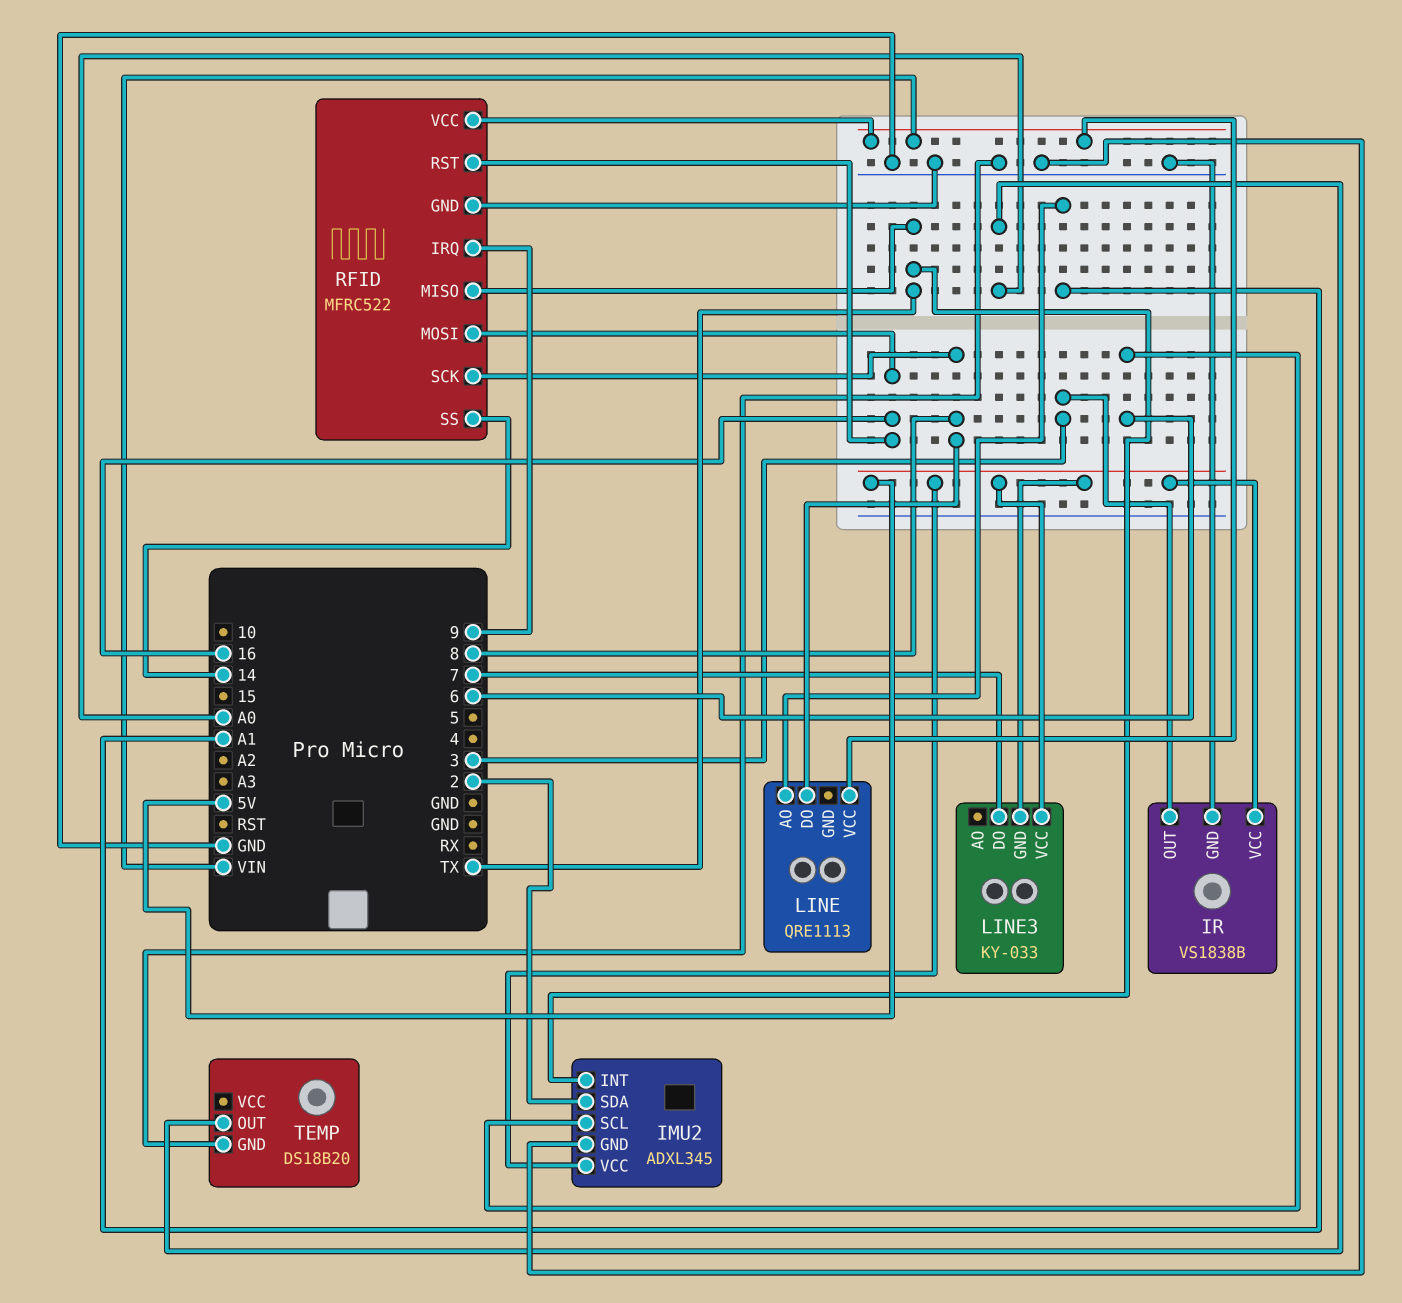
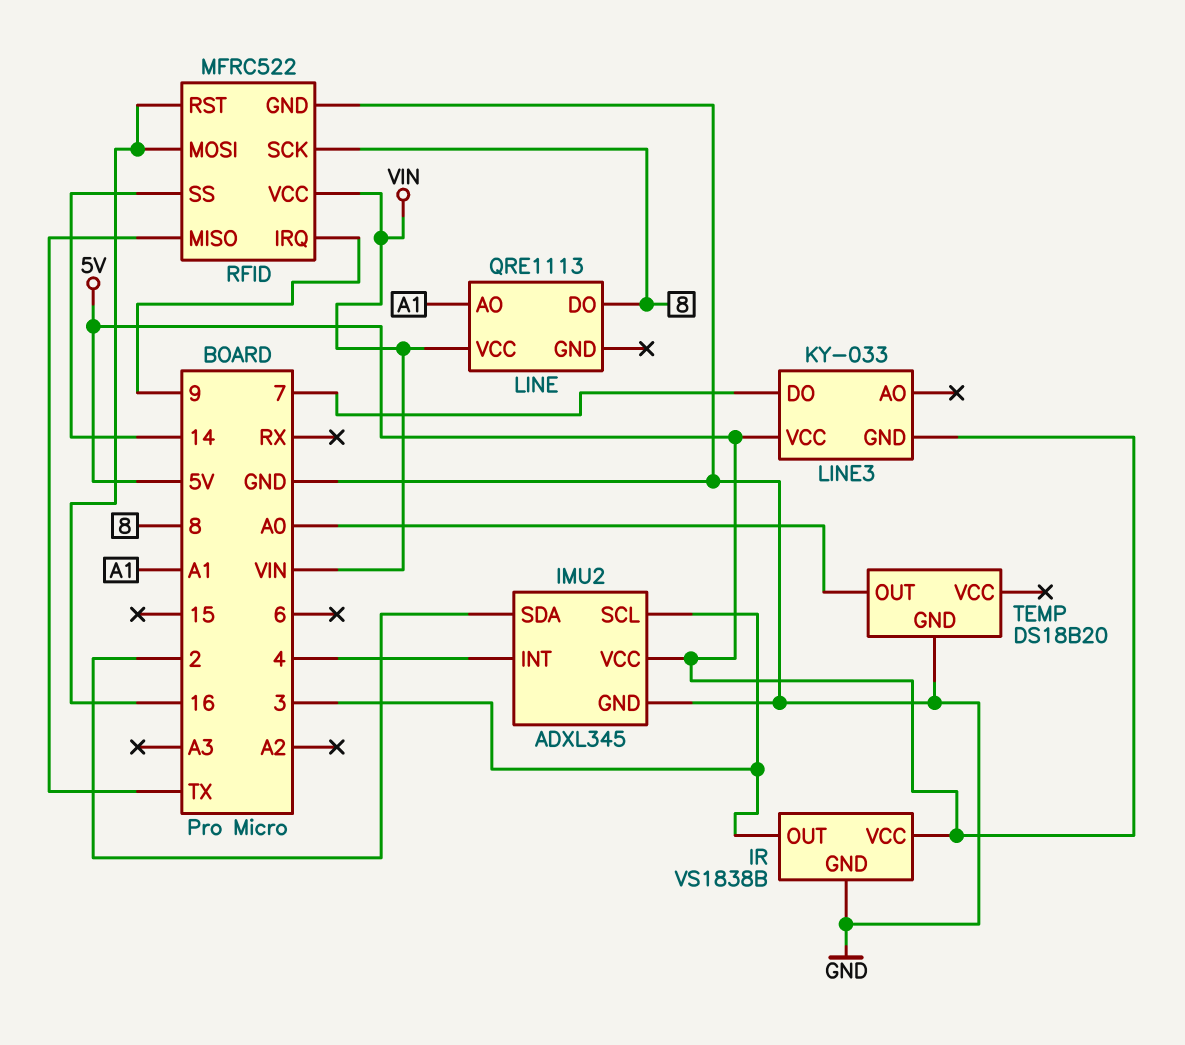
IMU2 pin INT: TX -> 4
IMU2 pin SCL: 6 -> 3

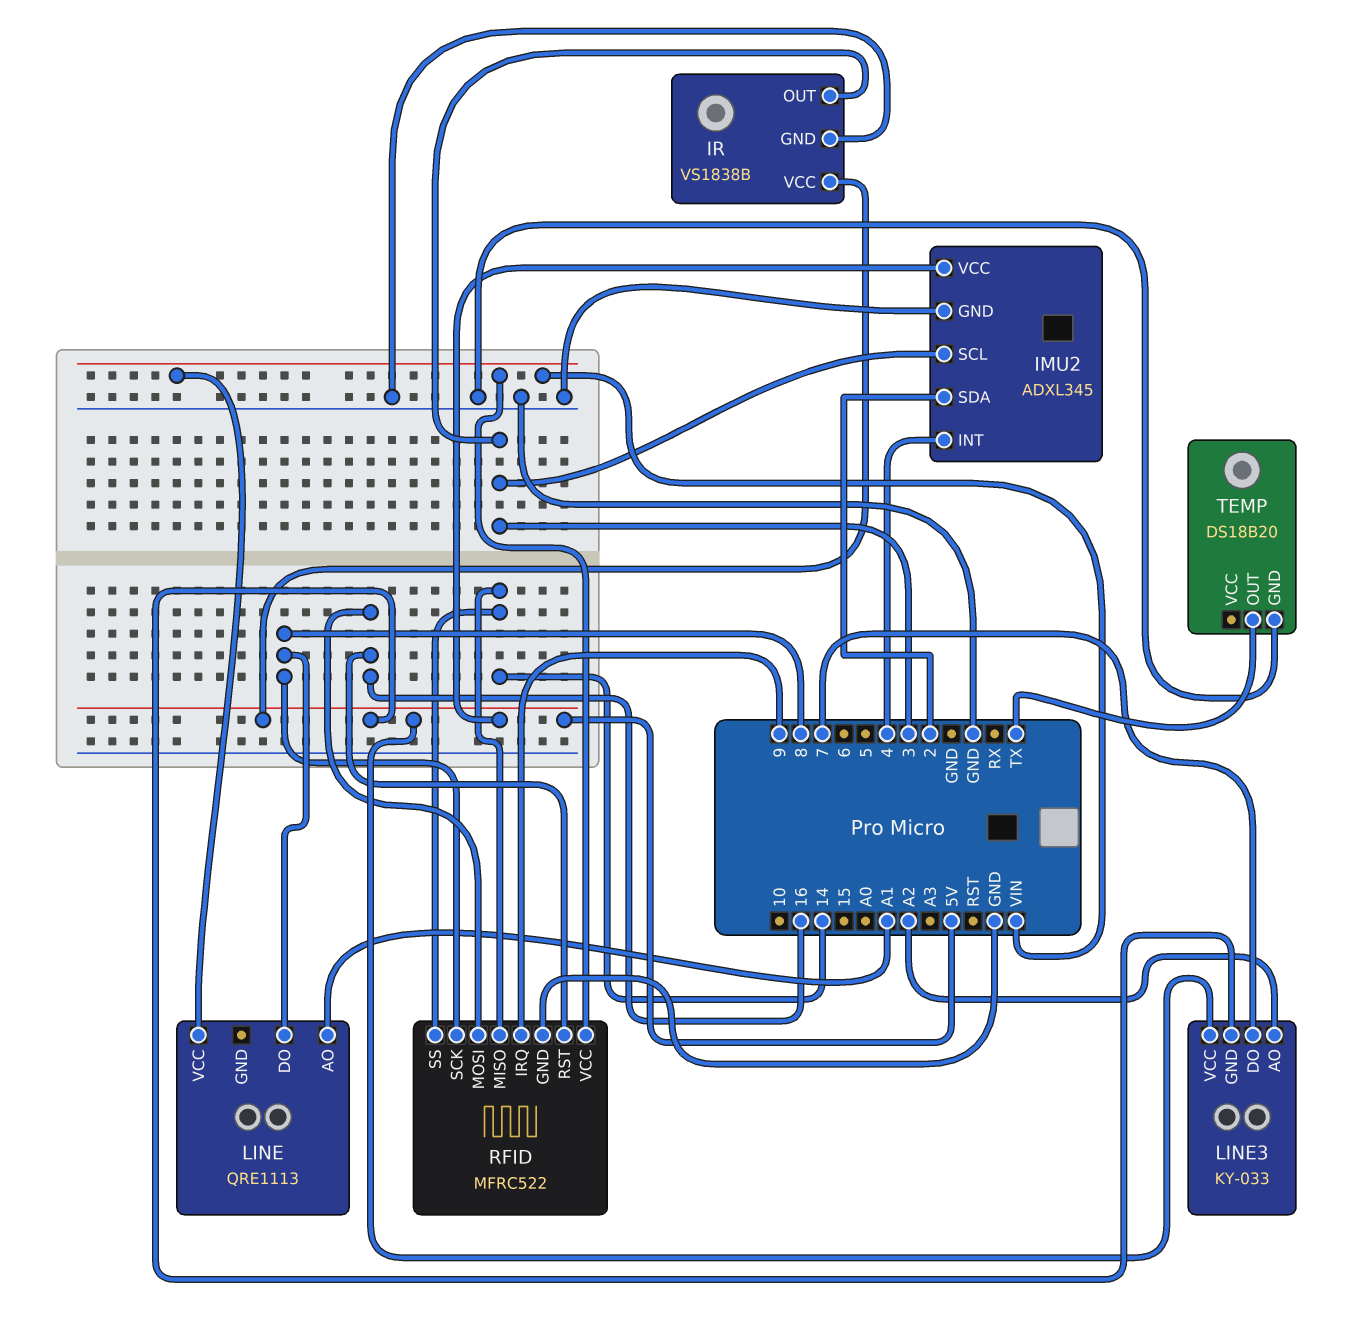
LINE3 pin AO: none -> A2
RFID pin MISO: TX -> 14
TEMP pin OUT: A0 -> TX

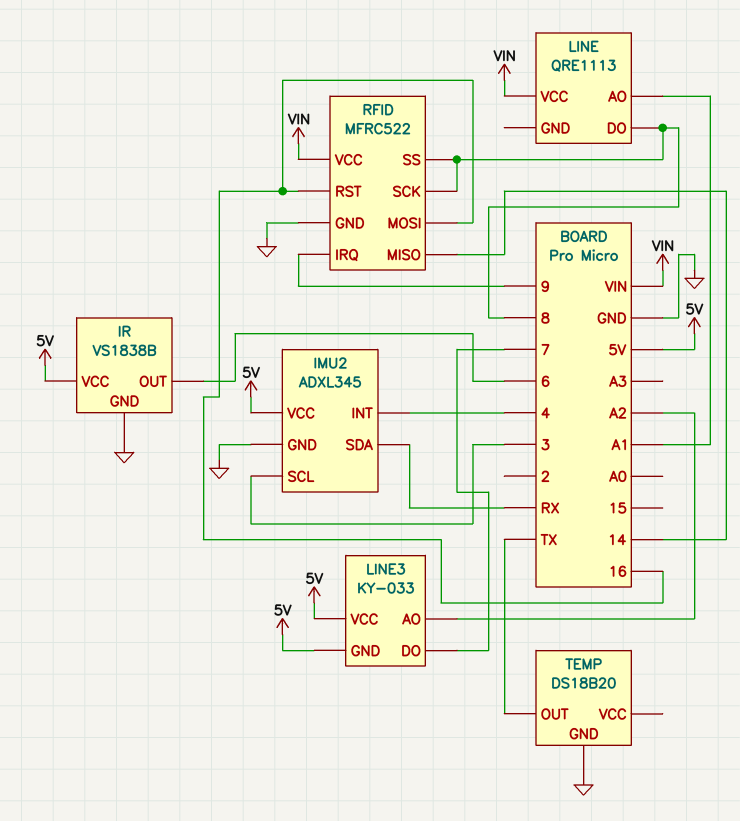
IMU2 pin SDA: 2 -> RX
IR pin OUT: 3 -> 6
RFID pin SS: 14 -> 8

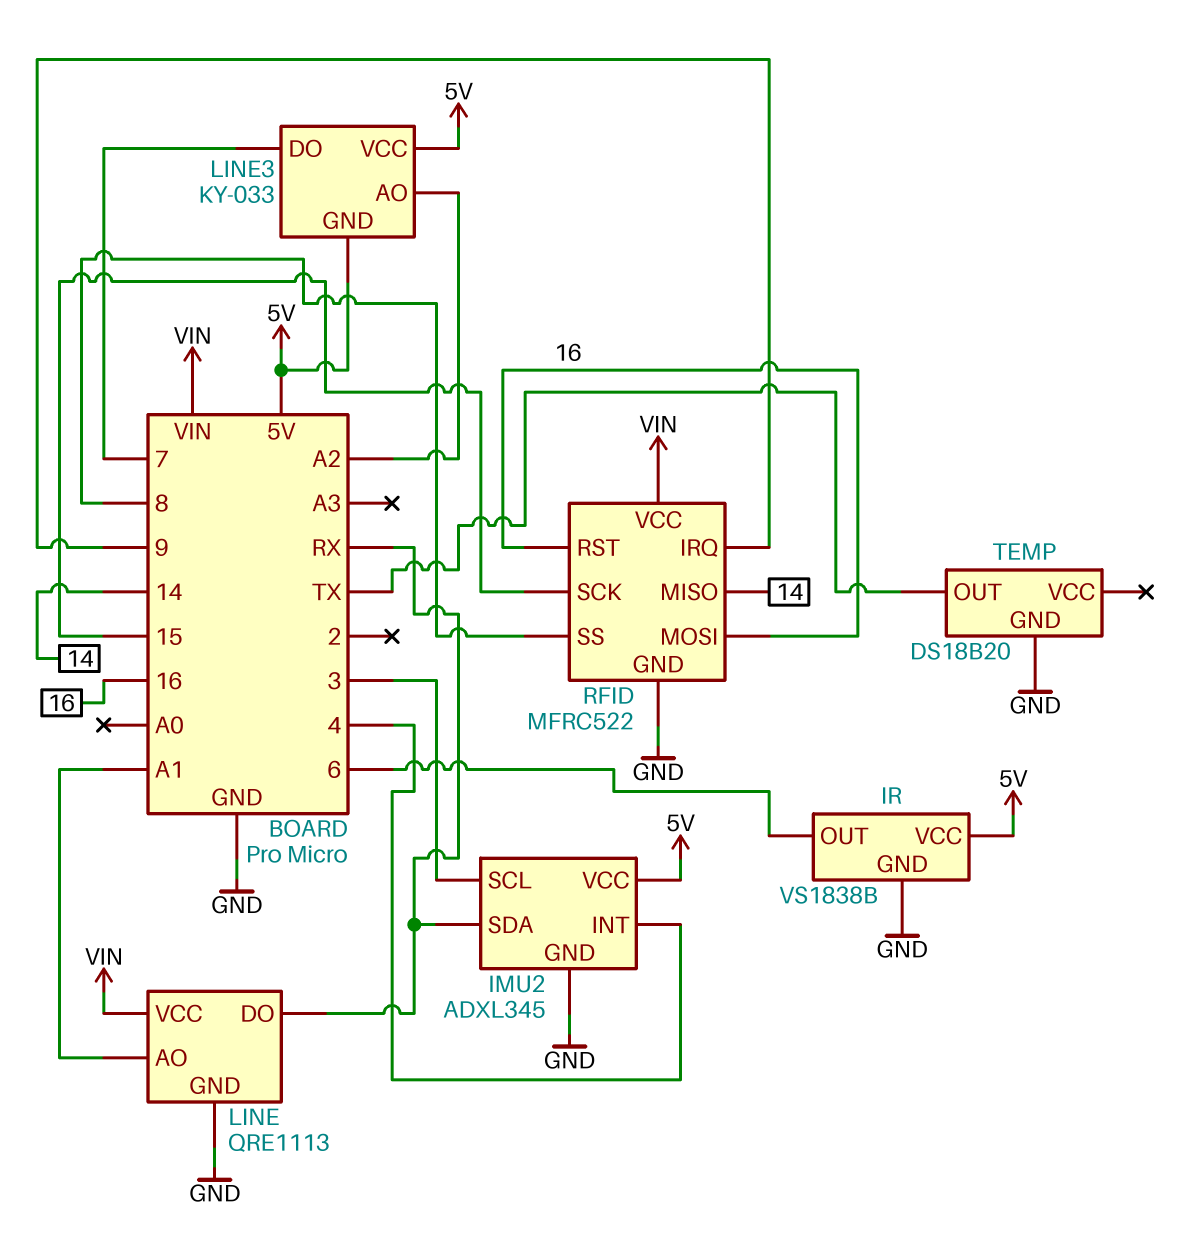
LINE pin DO: 8 -> RX
LINE pin GND: none -> GND
RFID pin SCK: 8 -> 15

